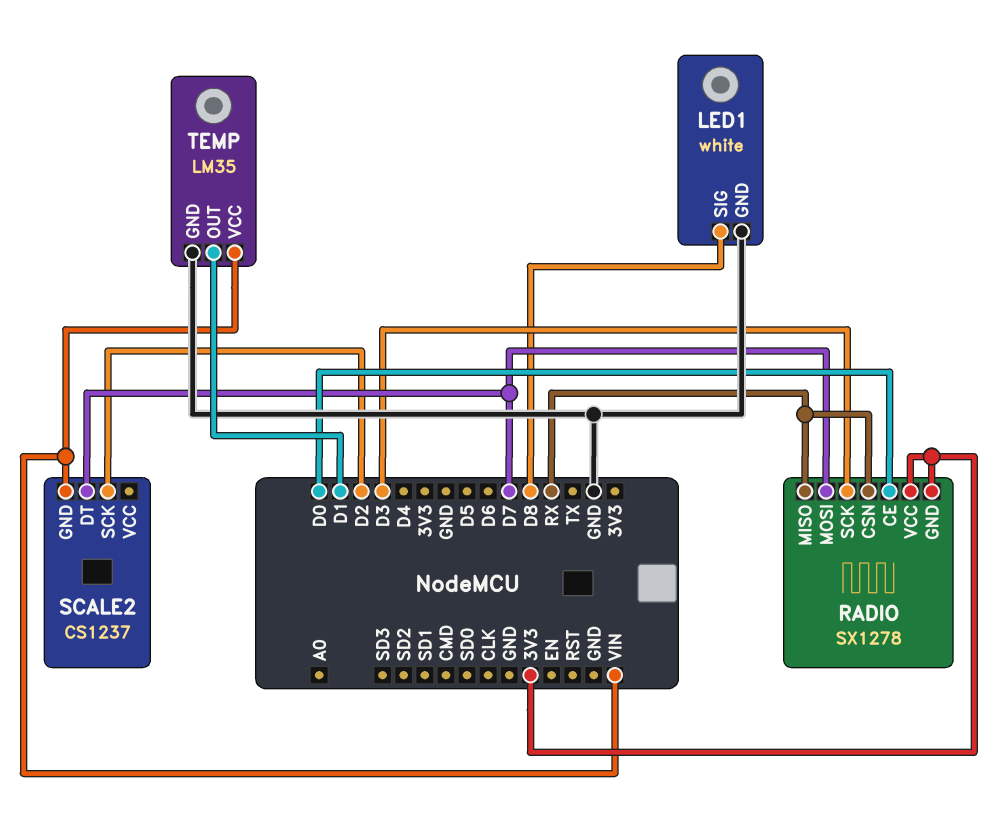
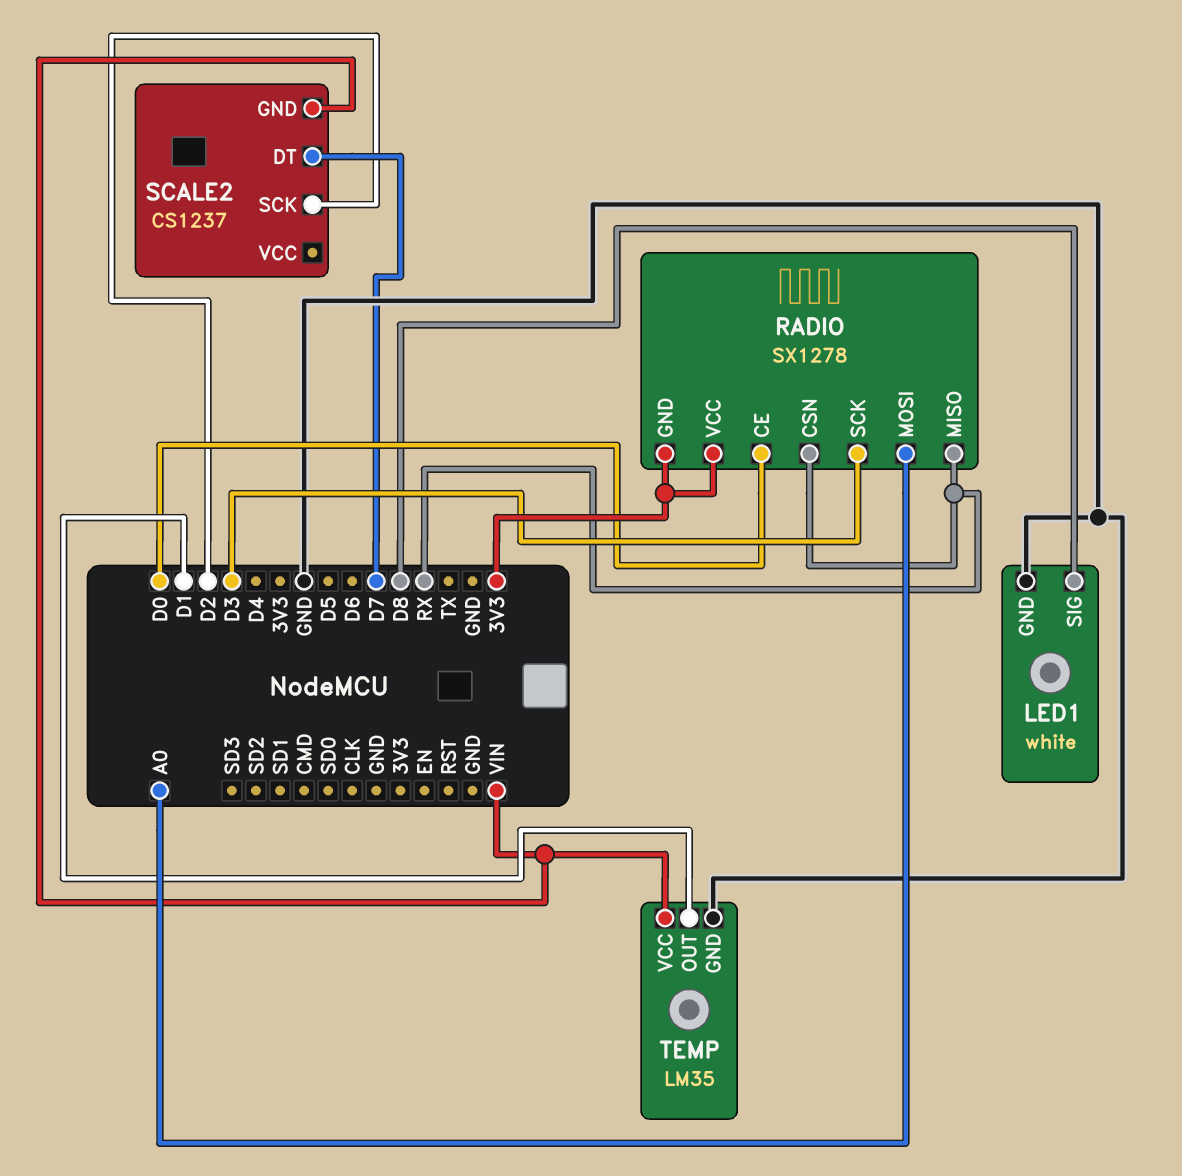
RADIO pin MOSI: D7 -> A0

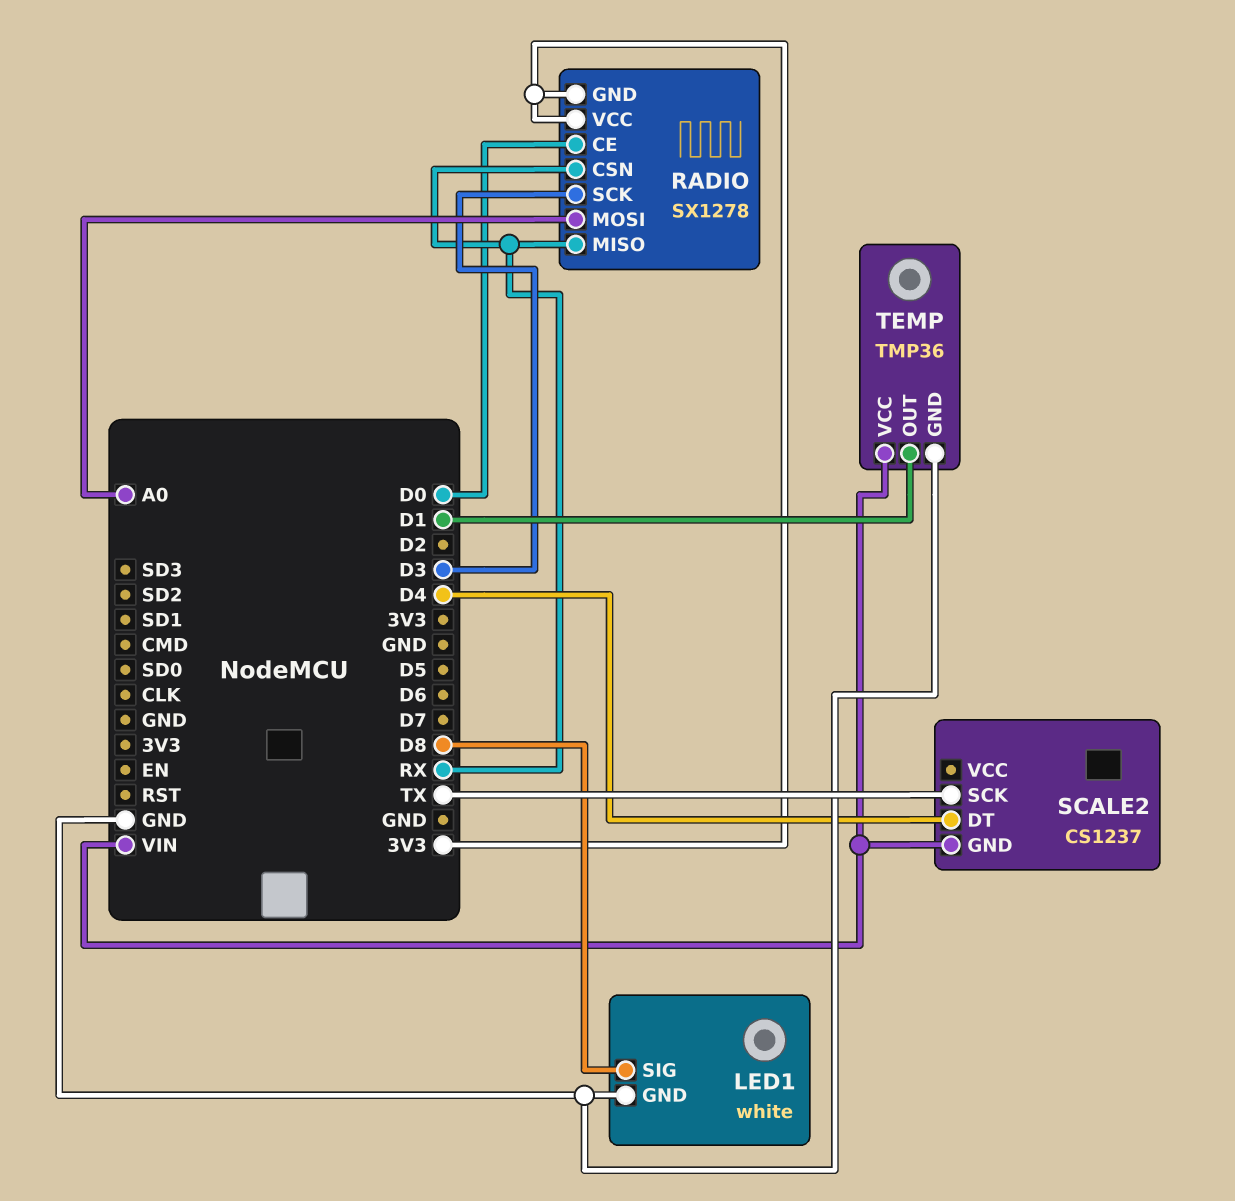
SCALE2 pin DT: D7 -> D4
SCALE2 pin SCK: D2 -> TX
TEMP: LM35 -> TMP36

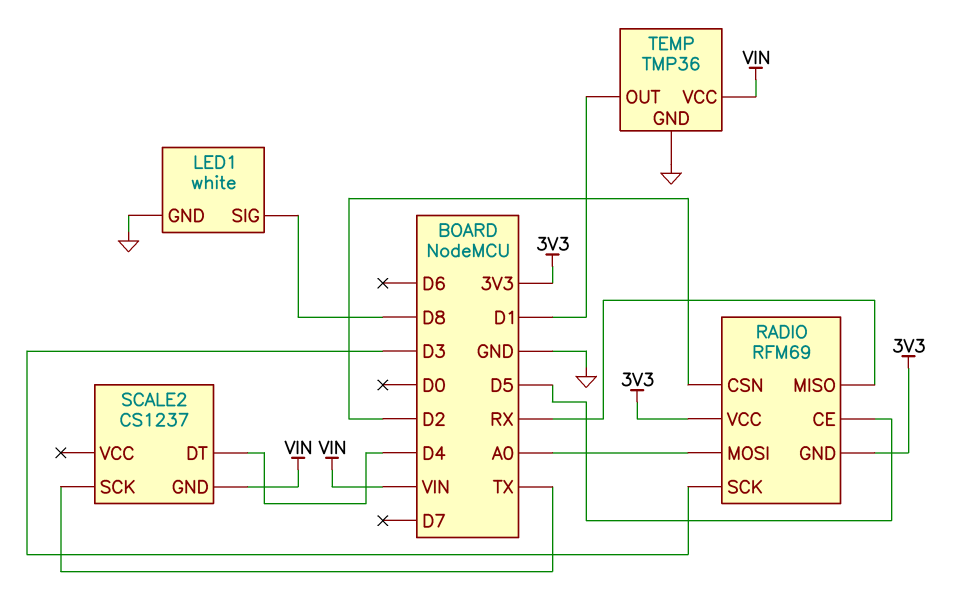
RADIO: SX1278 -> RFM69
RADIO pin CE: D0 -> D5
RADIO pin CSN: RX -> D2

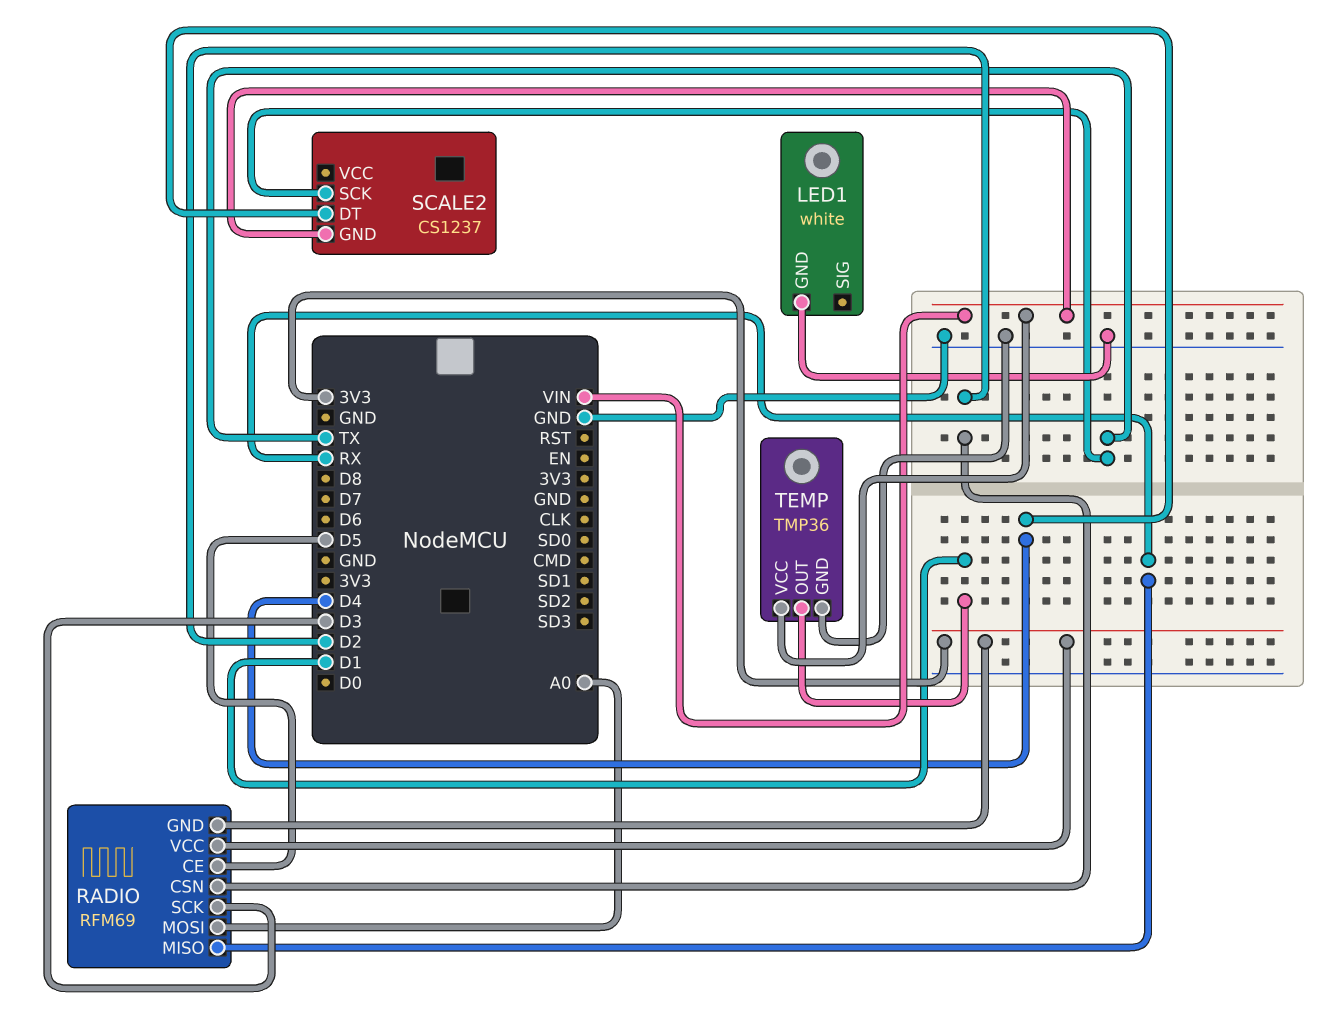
LED1 pin SIG: D8 -> none

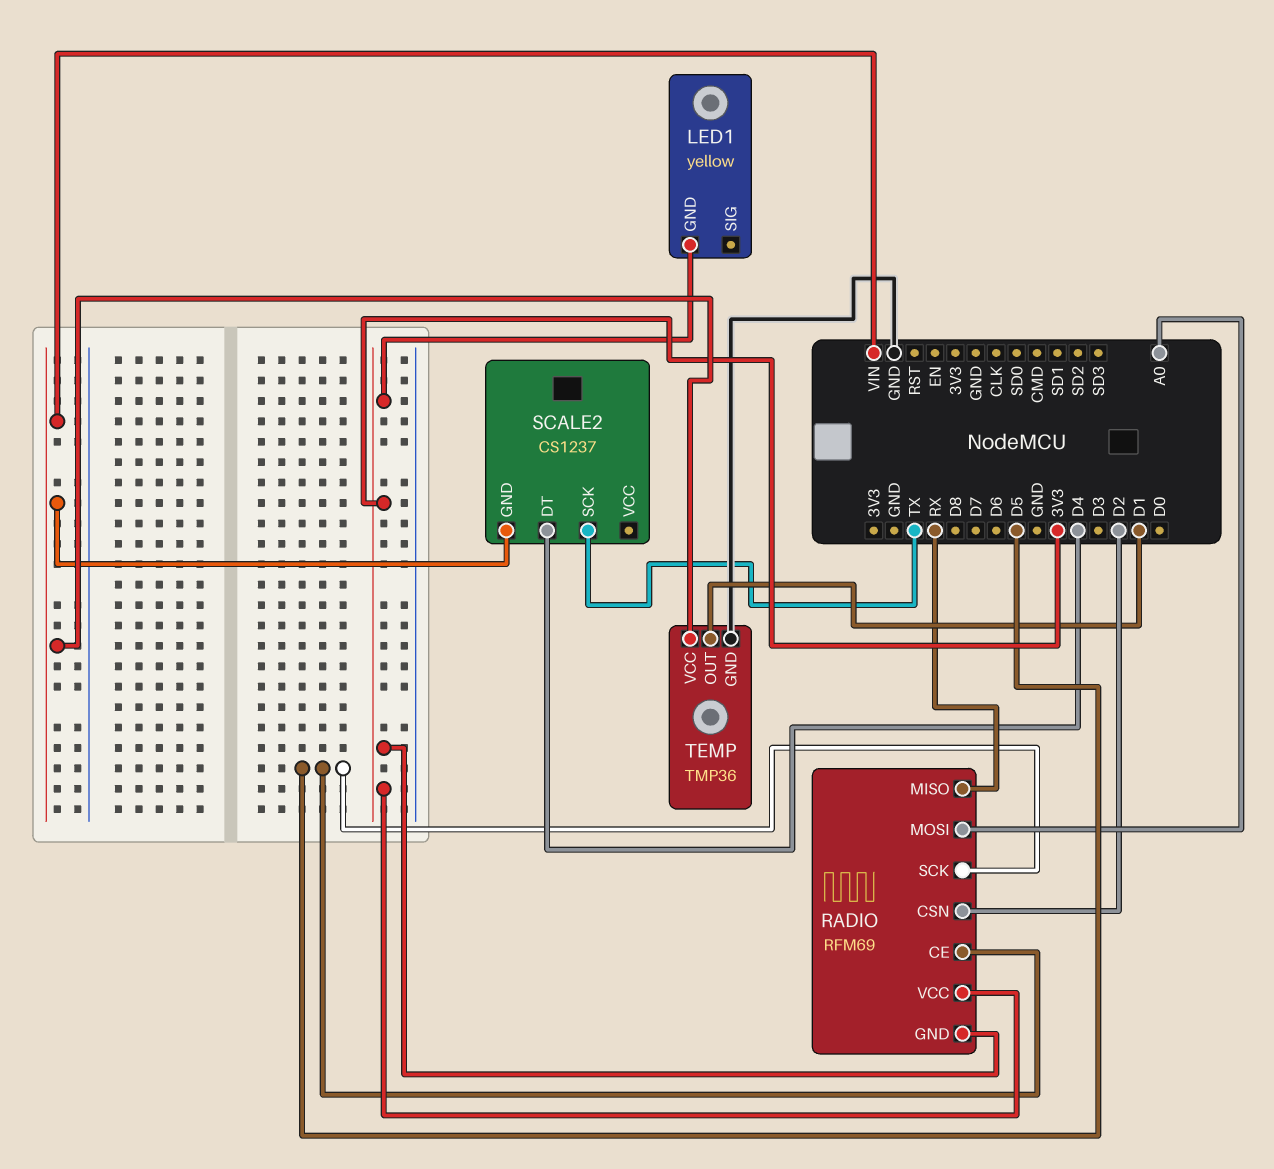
LED1: white -> yellow
LED1 pin GND: GND -> 3V3
RADIO pin SCK: D3 -> D5

